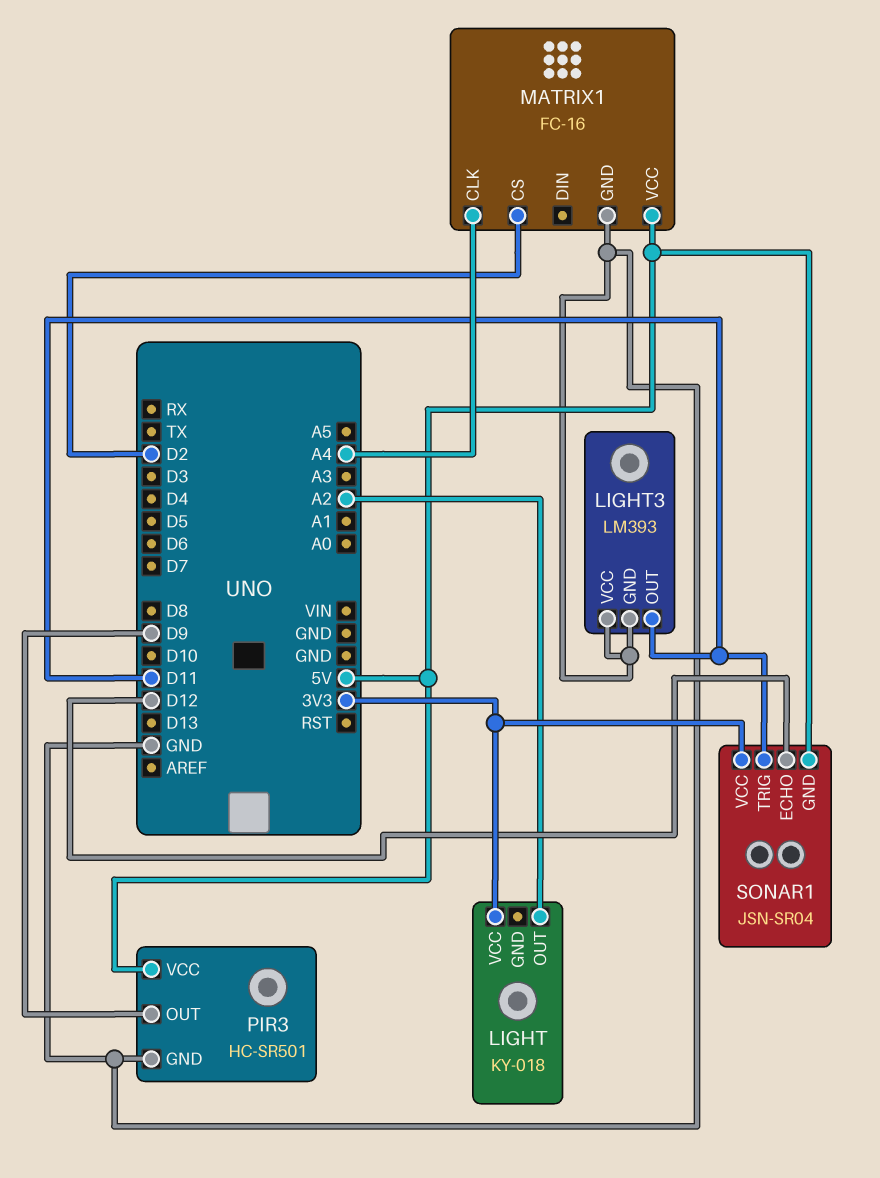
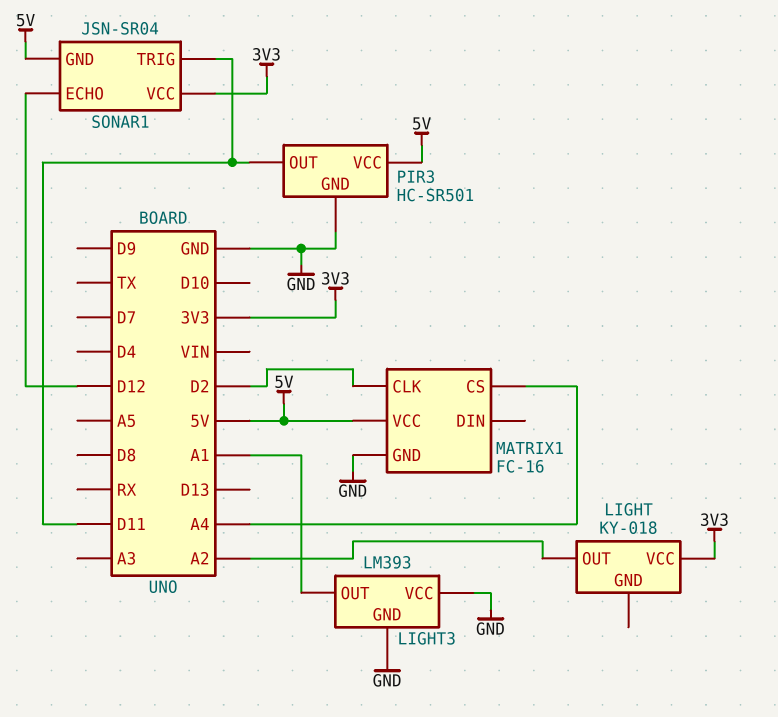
LIGHT3 pin OUT: D11 -> A1
MATRIX1 pin CLK: A4 -> D2
MATRIX1 pin CS: D2 -> A4
PIR3 pin OUT: D9 -> D11

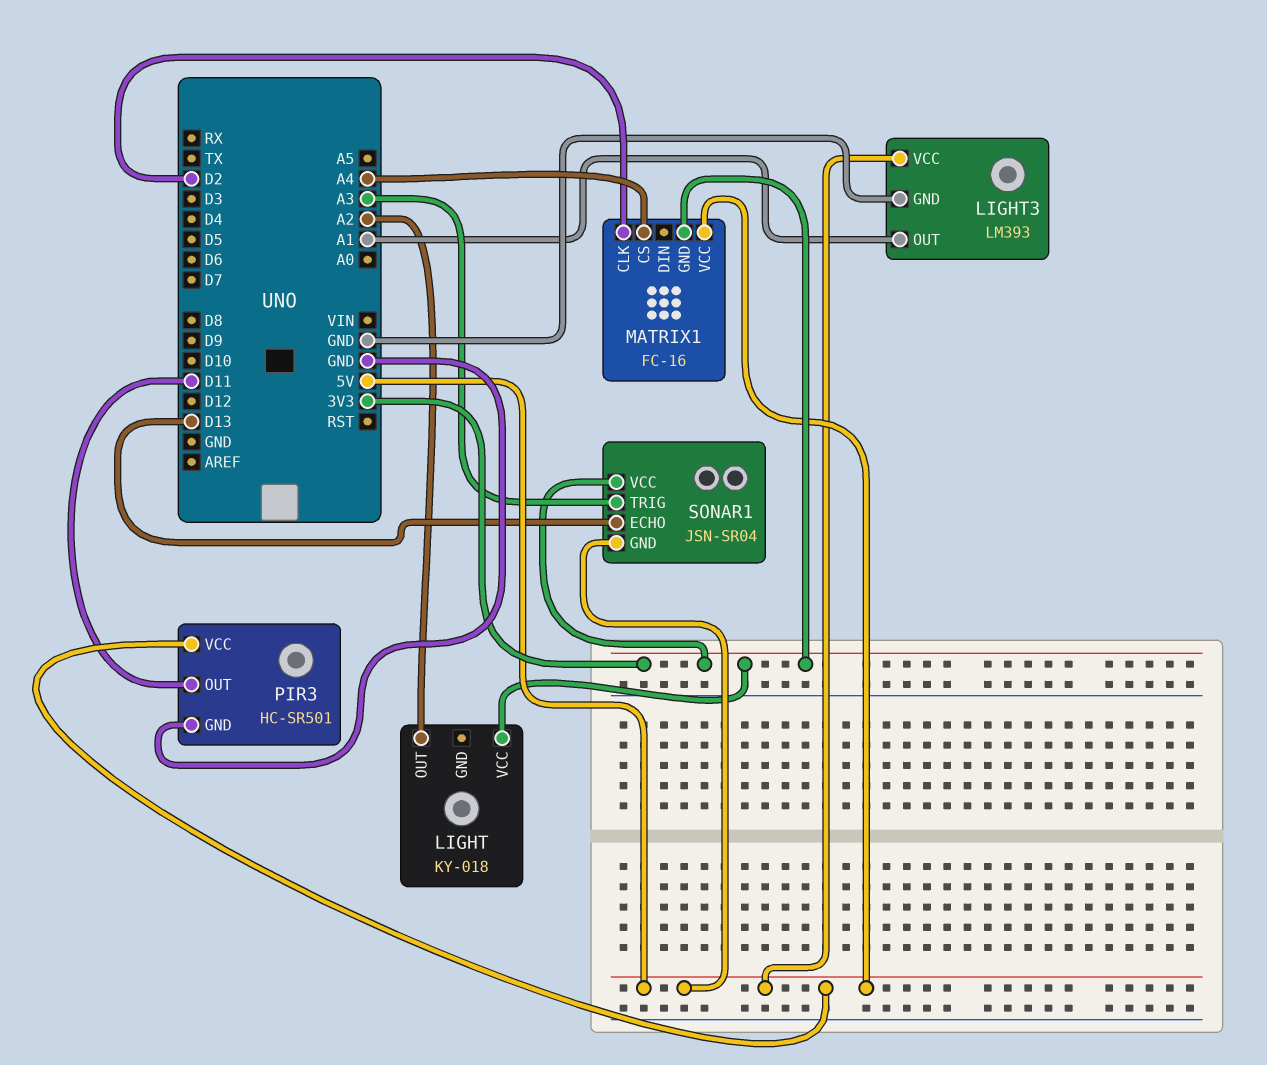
LIGHT3 pin VCC: GND -> 5V
MATRIX1 pin GND: GND -> 3V3
SONAR1 pin ECHO: D12 -> D13
SONAR1 pin TRIG: D11 -> A3

